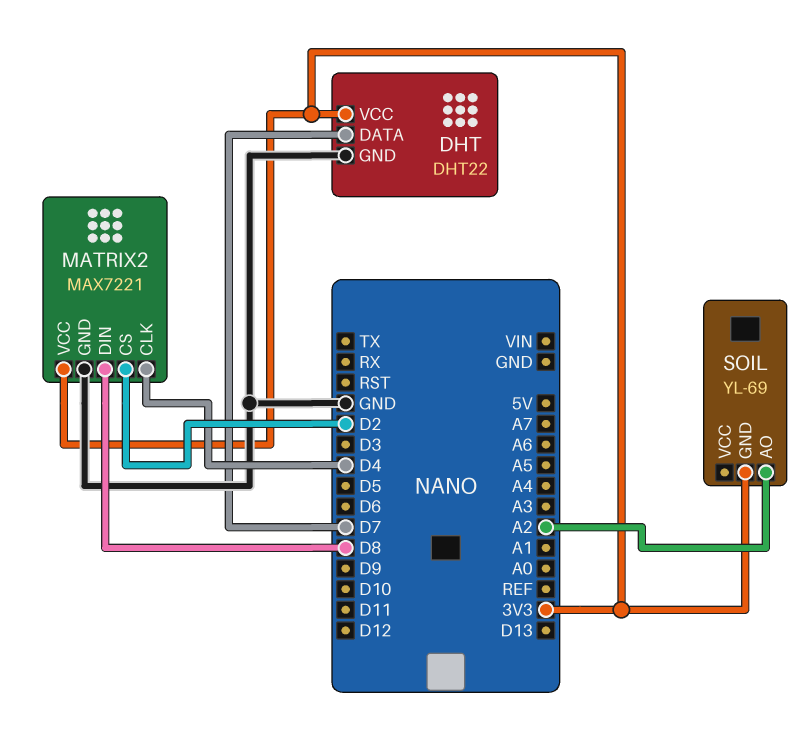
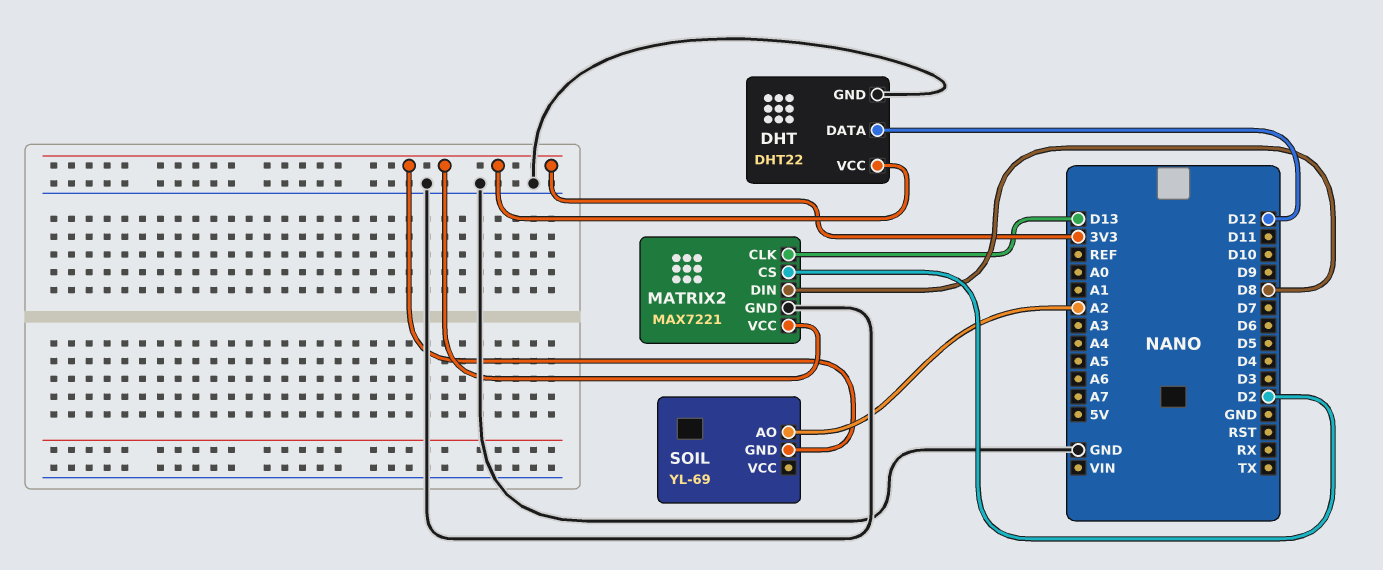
DHT pin DATA: D7 -> D12
MATRIX2 pin CLK: D4 -> D13

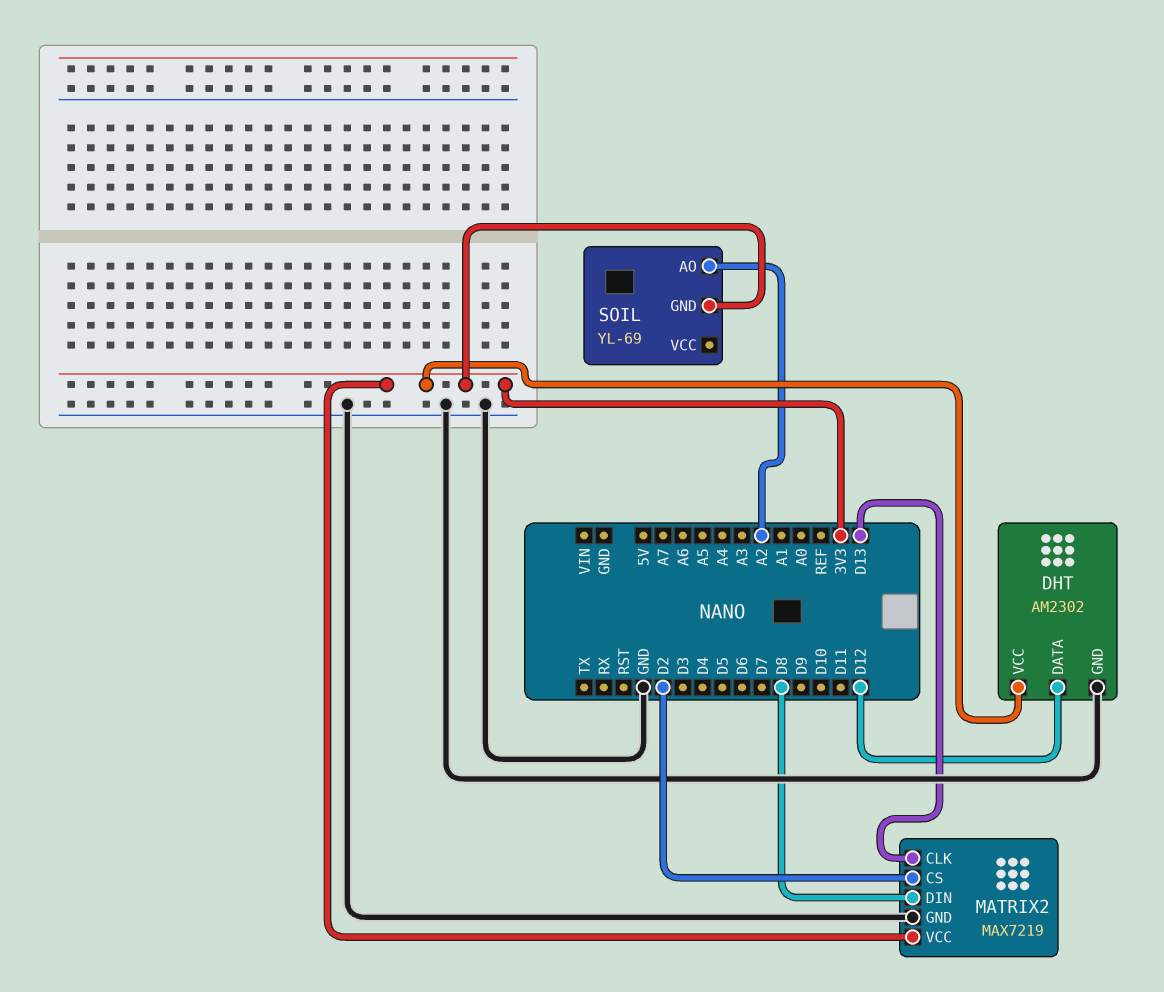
DHT: DHT22 -> AM2302
MATRIX2: MAX7221 -> MAX7219

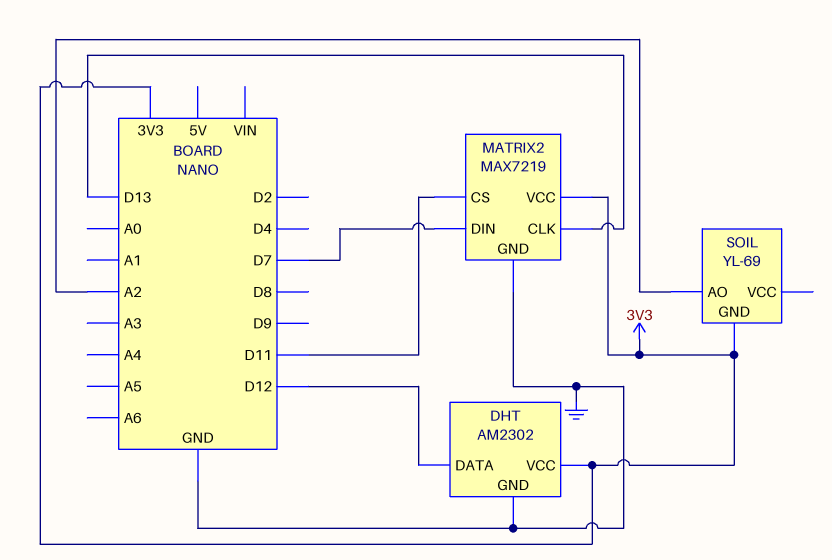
MATRIX2 pin CS: D2 -> D11
MATRIX2 pin DIN: D8 -> D7

